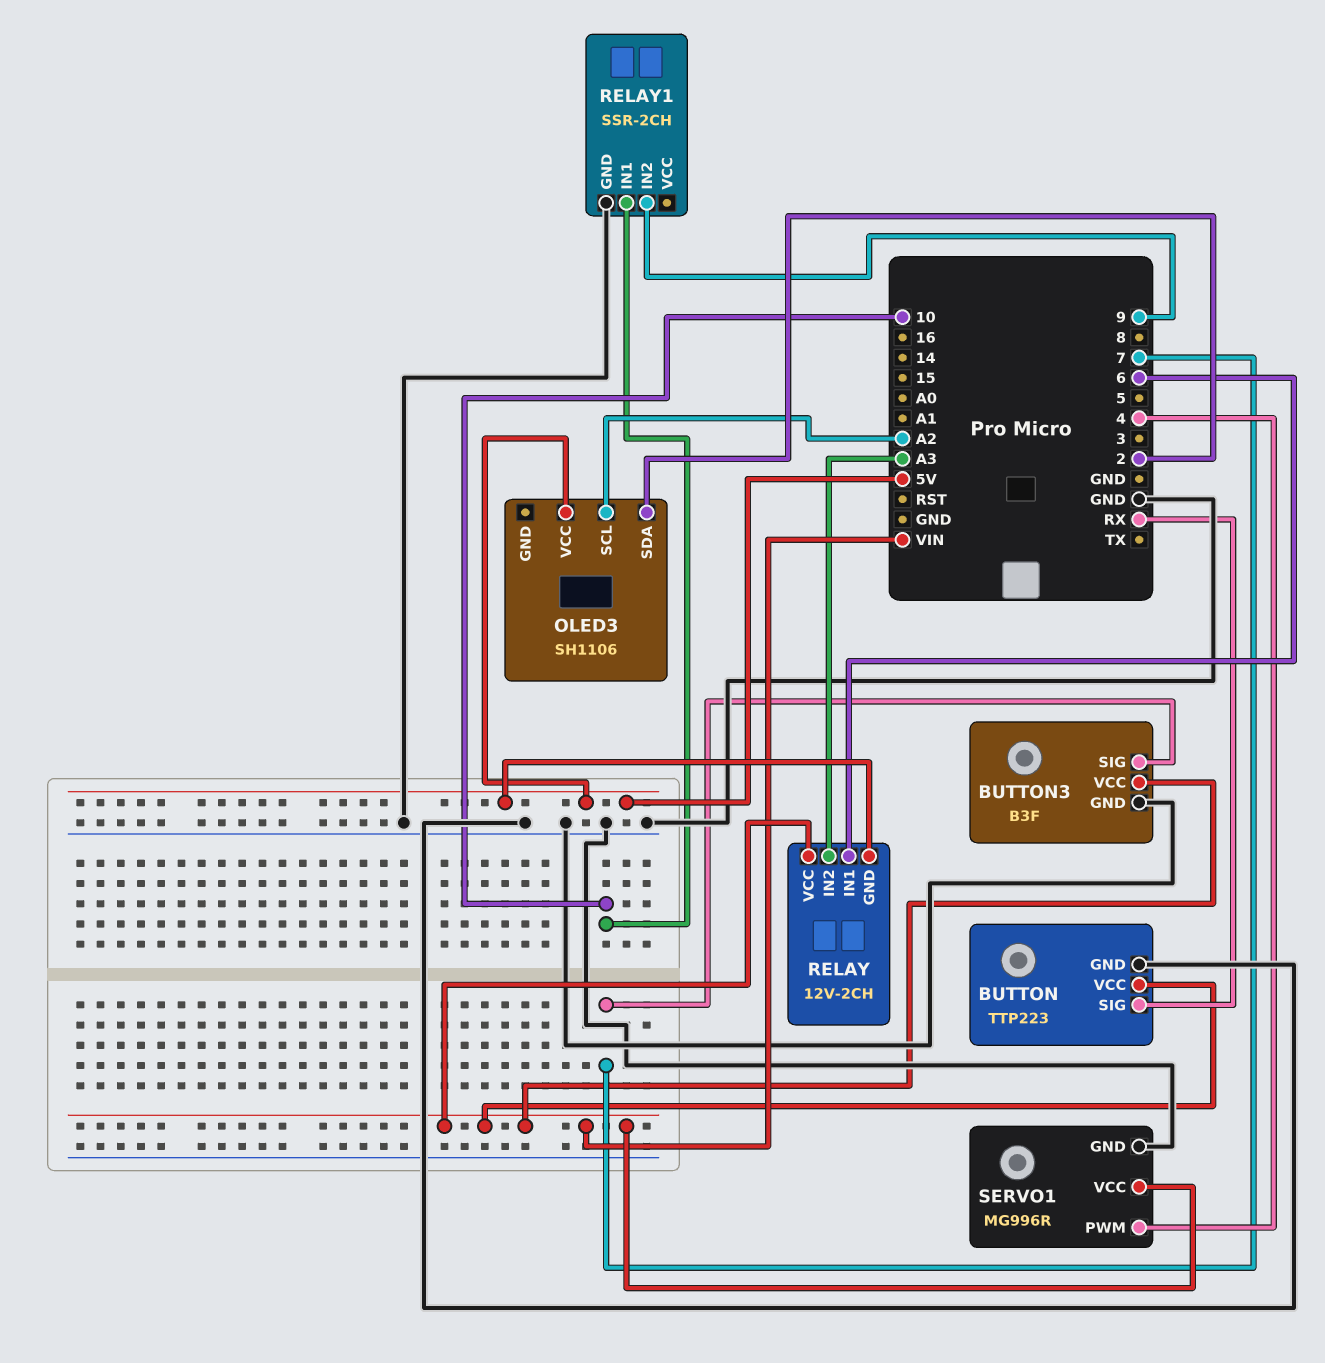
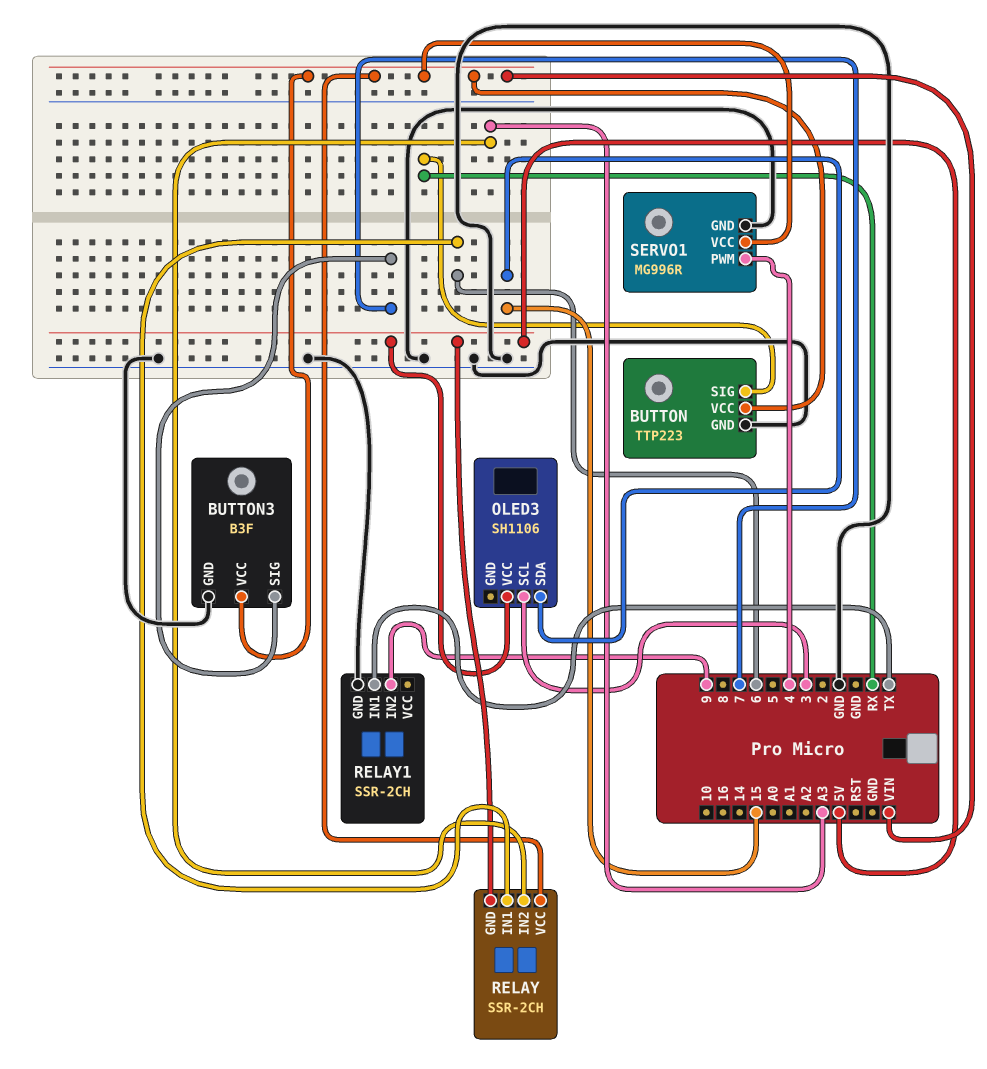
OLED3 pin SCL: A2 -> 3
OLED3 pin SDA: 2 -> 15
RELAY: 12V-2CH -> SSR-2CH
RELAY1 pin IN1: 10 -> TX

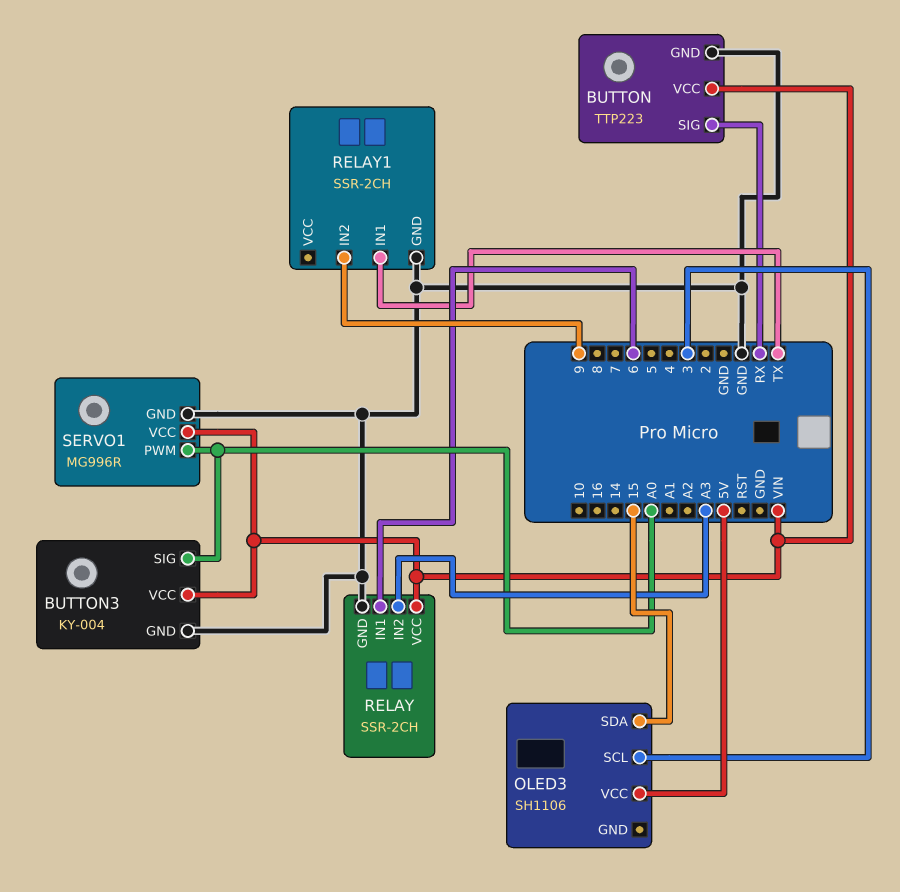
BUTTON3: B3F -> KY-004
BUTTON3 pin SIG: 7 -> A0
RELAY pin GND: 5V -> GND
SERVO1 pin PWM: 4 -> A0

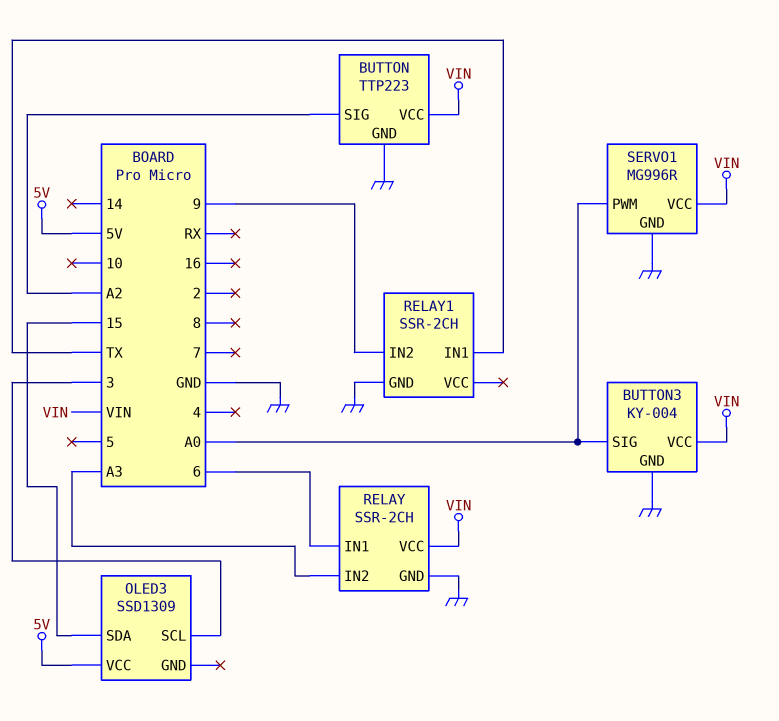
BUTTON pin SIG: RX -> A2
OLED3: SH1106 -> SSD1309

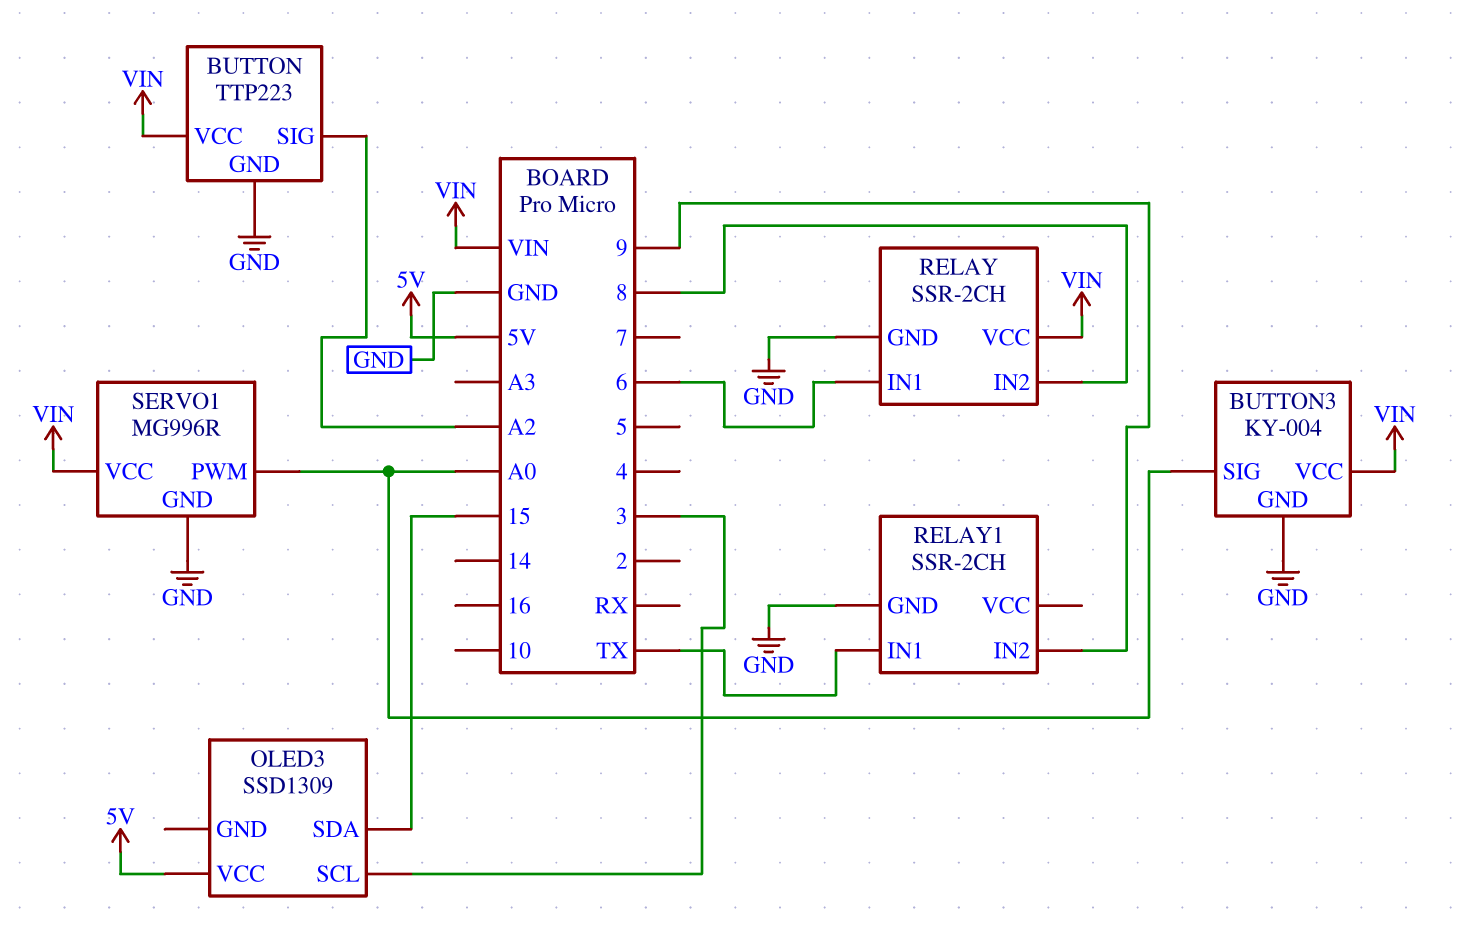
RELAY pin IN2: A3 -> 8

